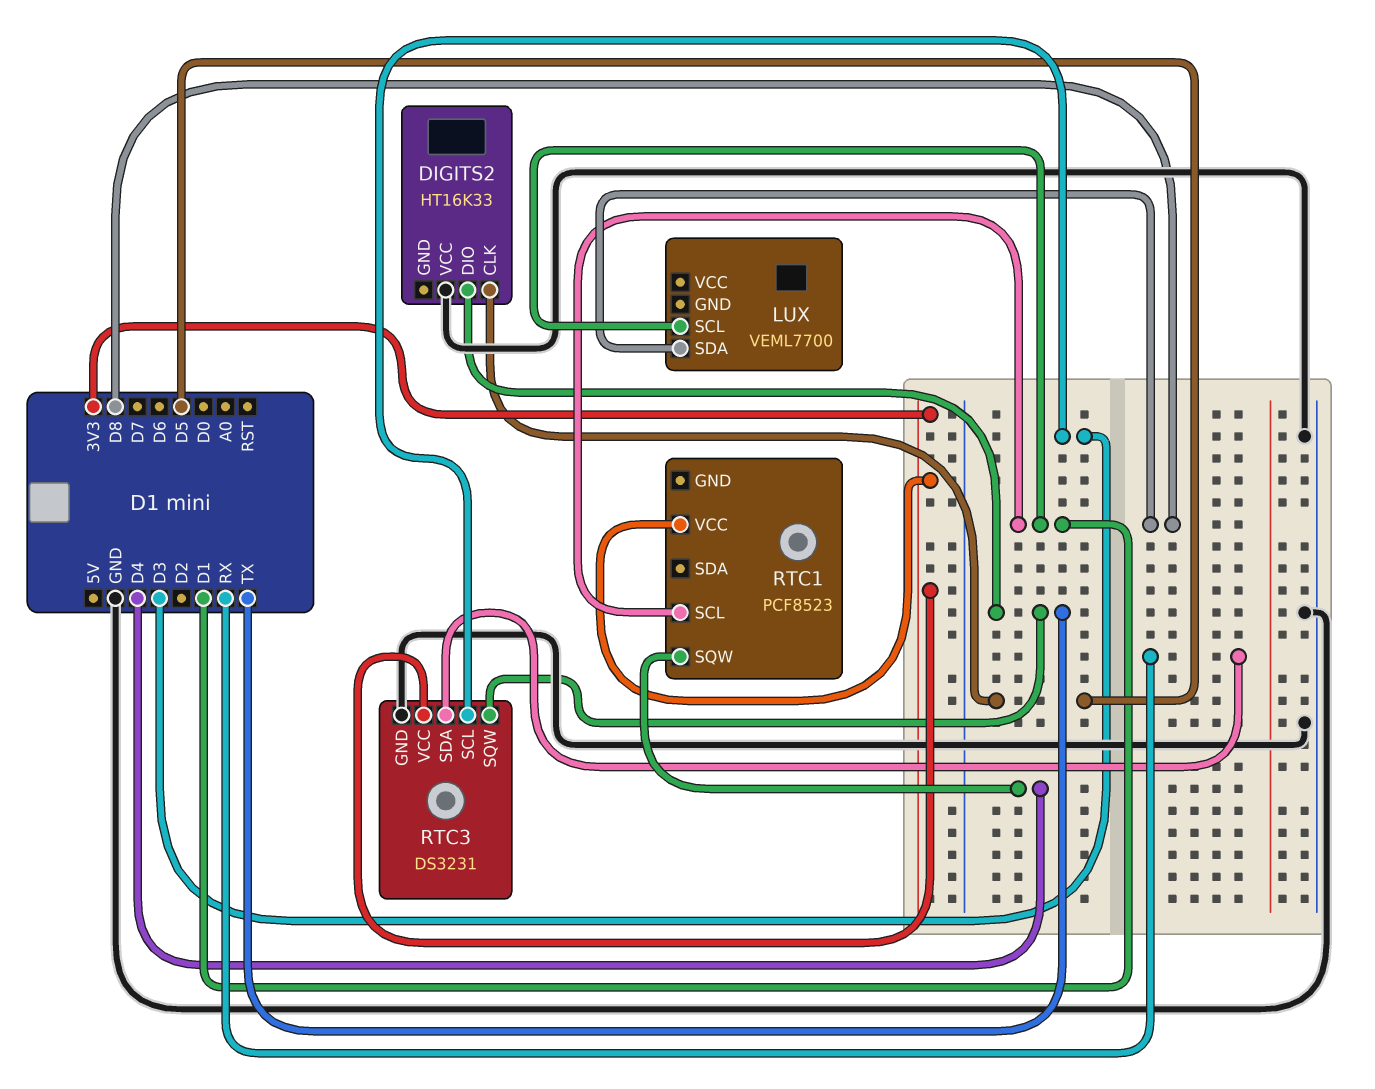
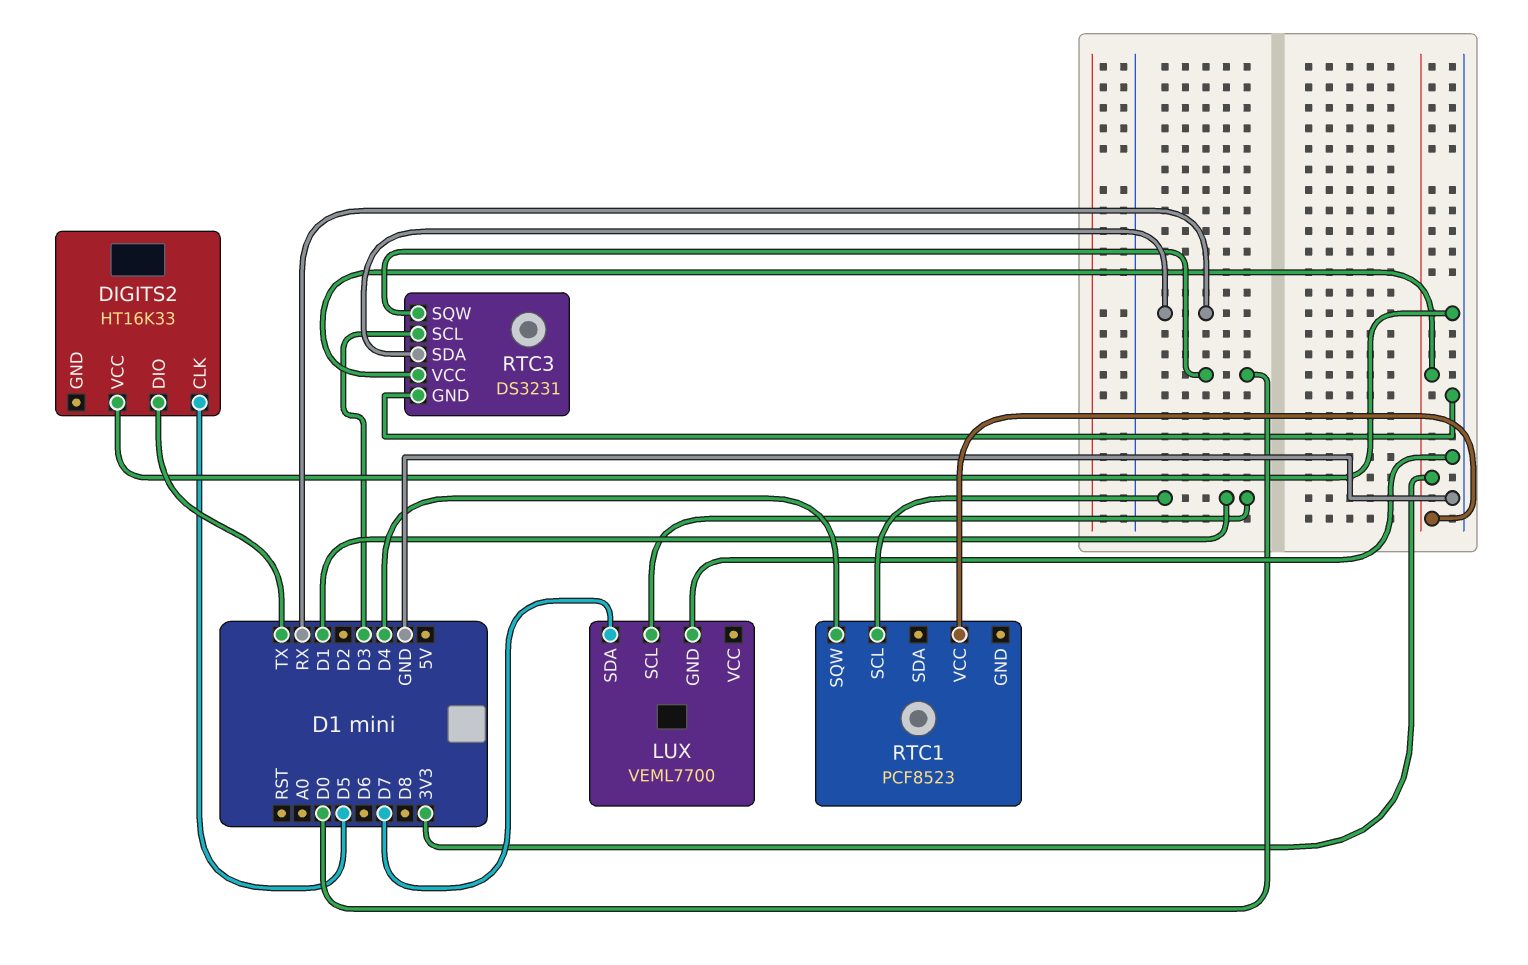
LUX pin GND: none -> GND
LUX pin SDA: D8 -> D7
RTC3 pin SQW: TX -> D0

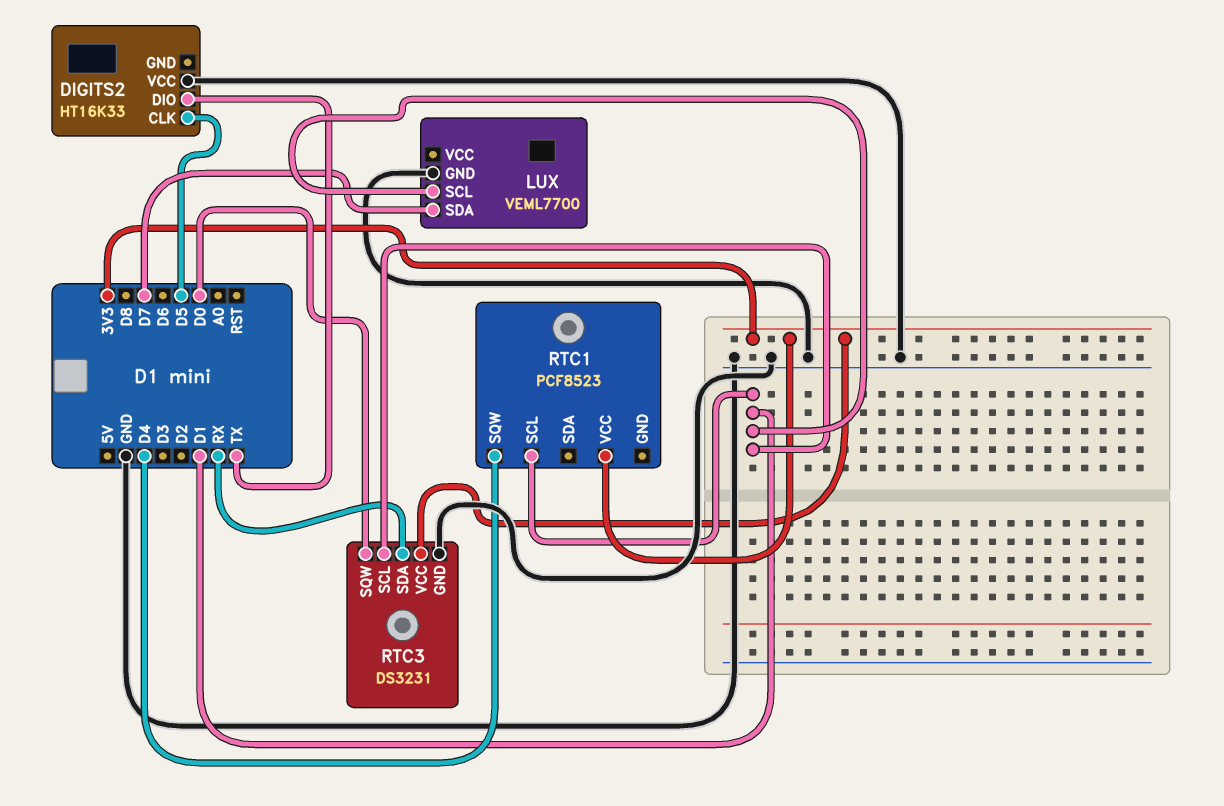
RTC3 pin SCL: D3 -> D1

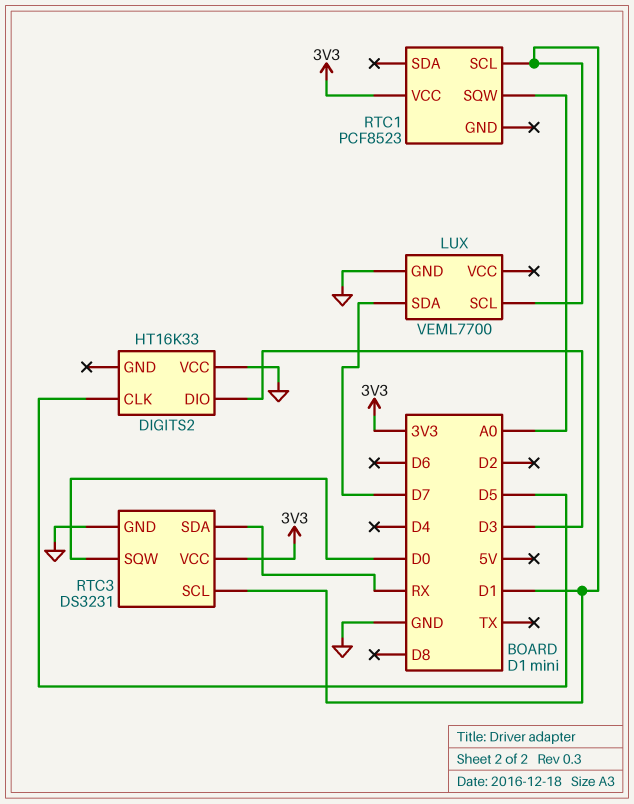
DIGITS2 pin DIO: TX -> D3
RTC1 pin SQW: D4 -> A0

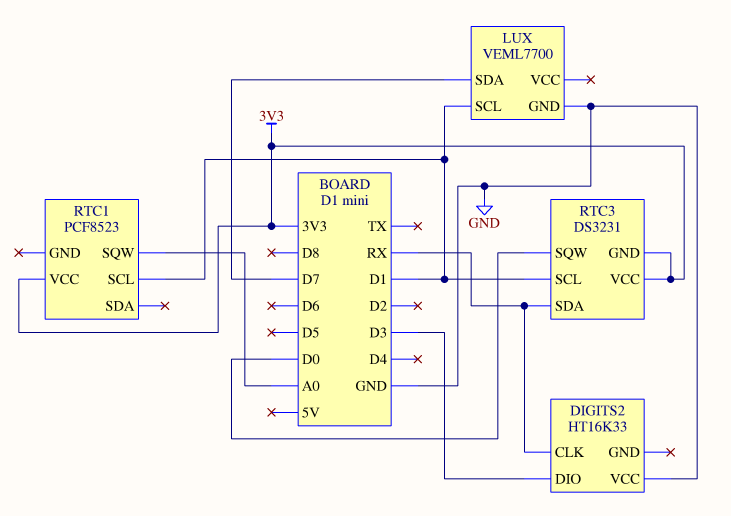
DIGITS2 pin CLK: D5 -> RX
RTC3 pin GND: GND -> 3V3

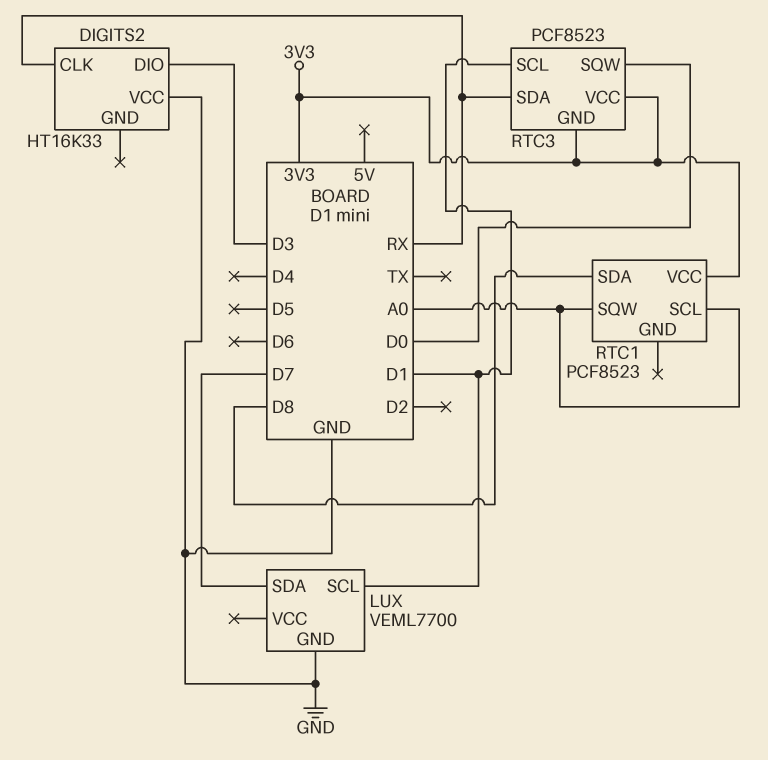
RTC1 pin SCL: D1 -> A0
RTC1 pin SDA: none -> D8
RTC3: DS3231 -> PCF8523

